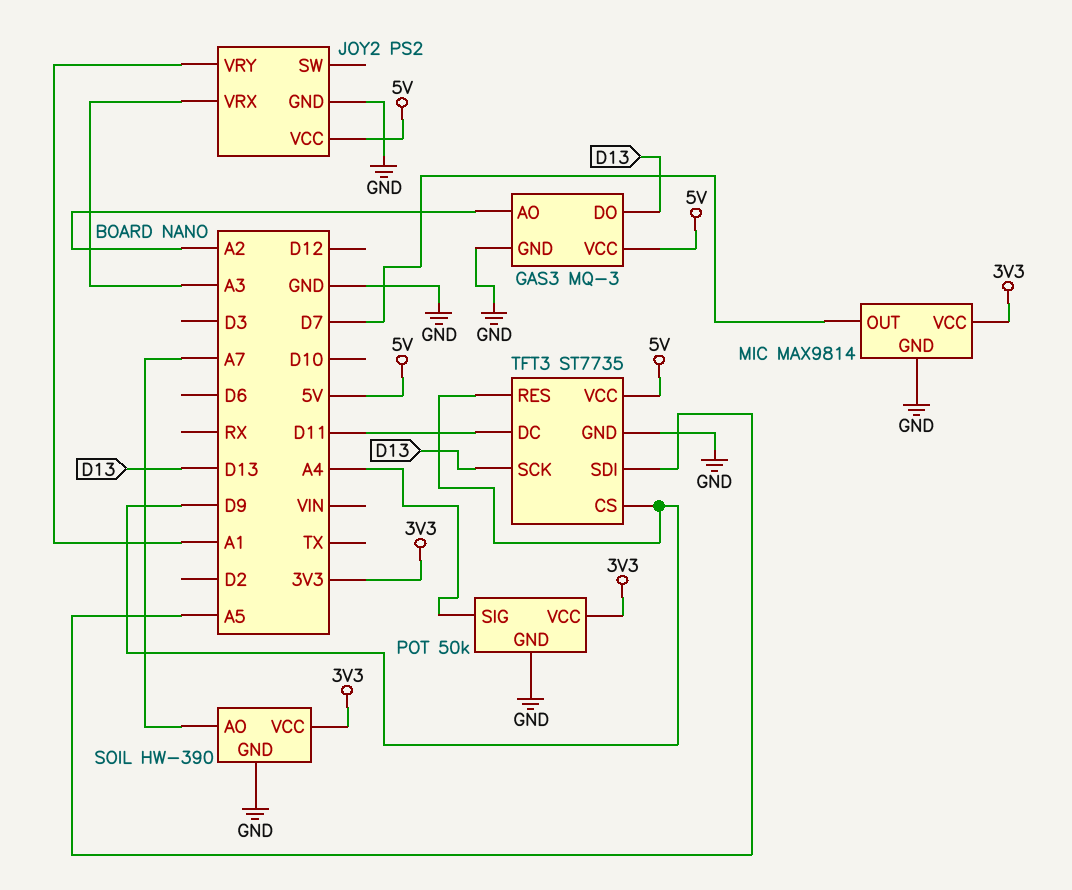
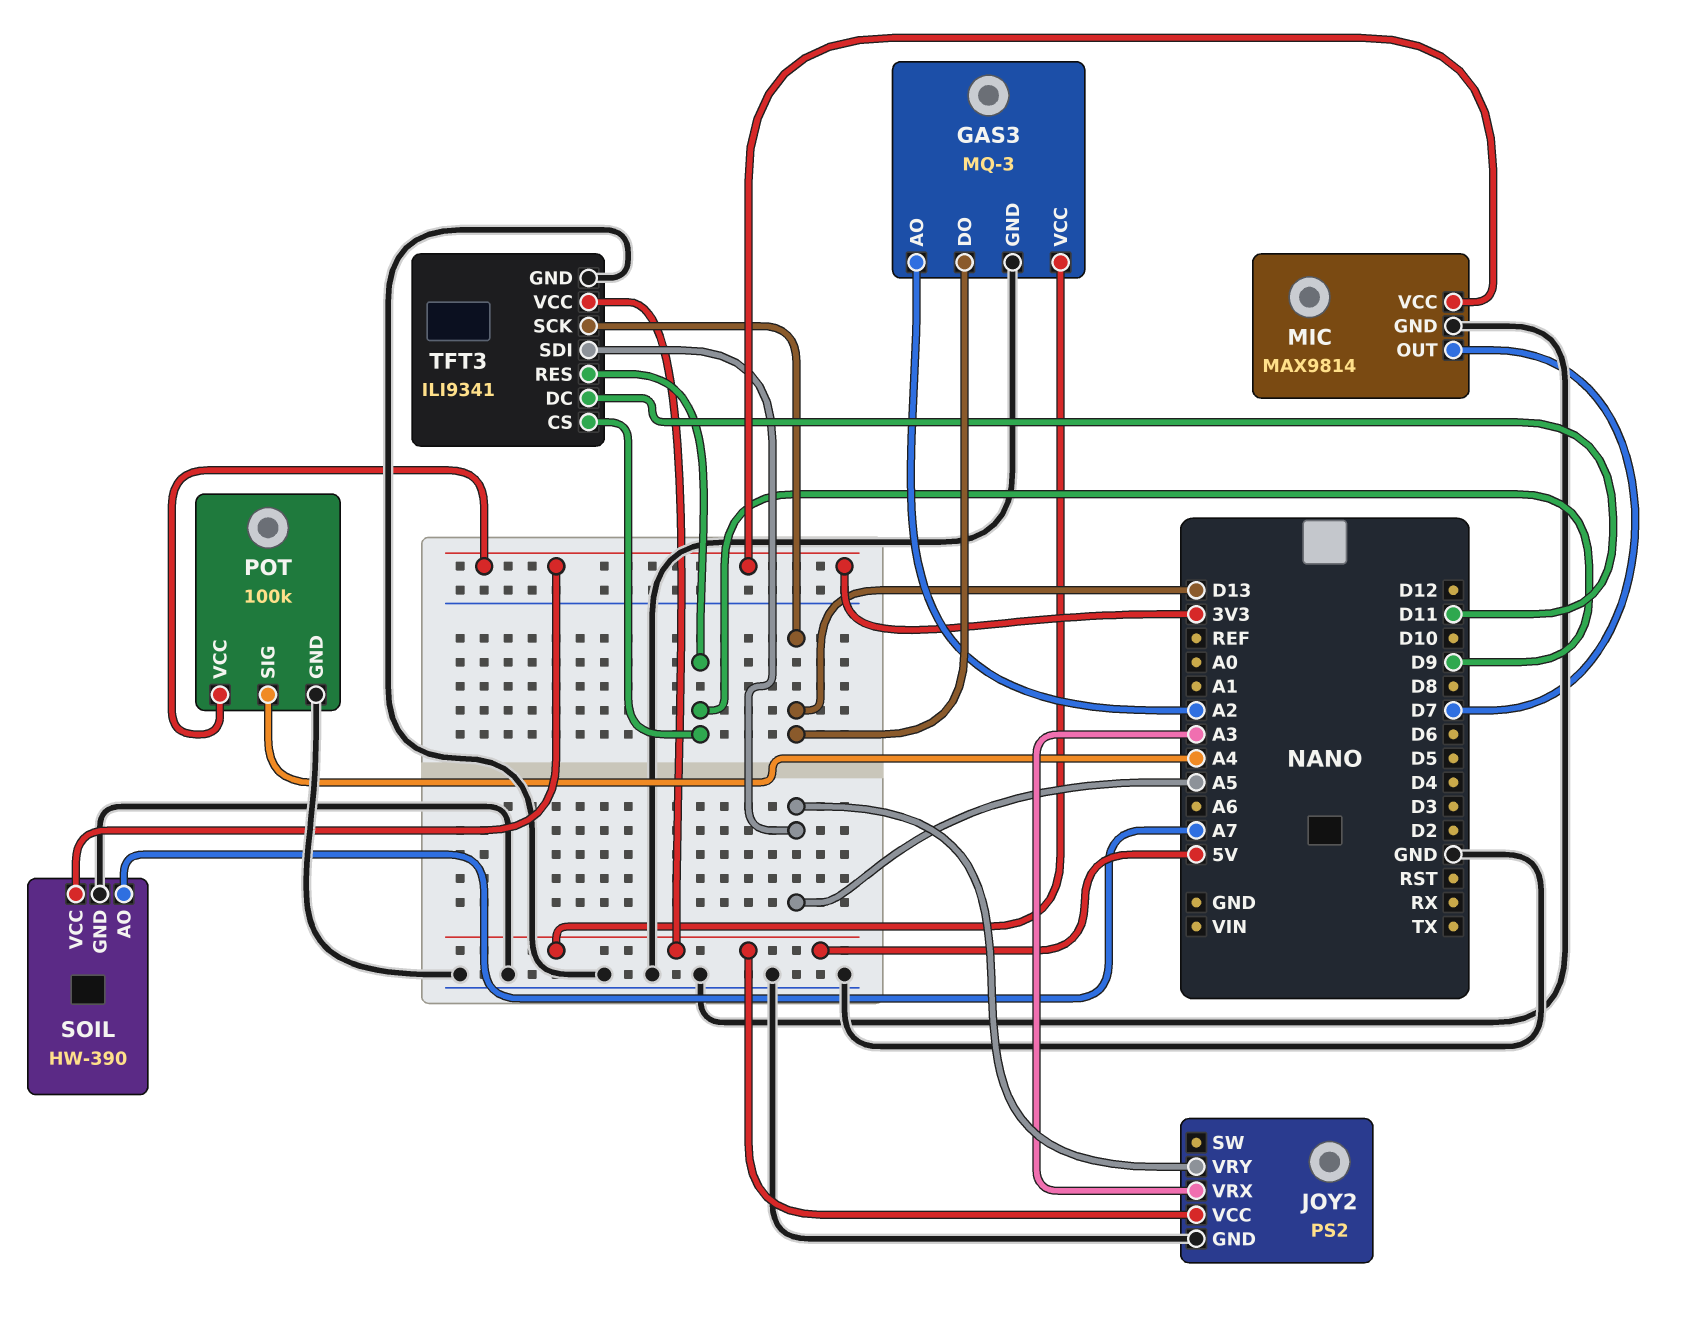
JOY2 pin VRY: A1 -> A5
POT: 50k -> 100k
TFT3: ST7735 -> ILI9341

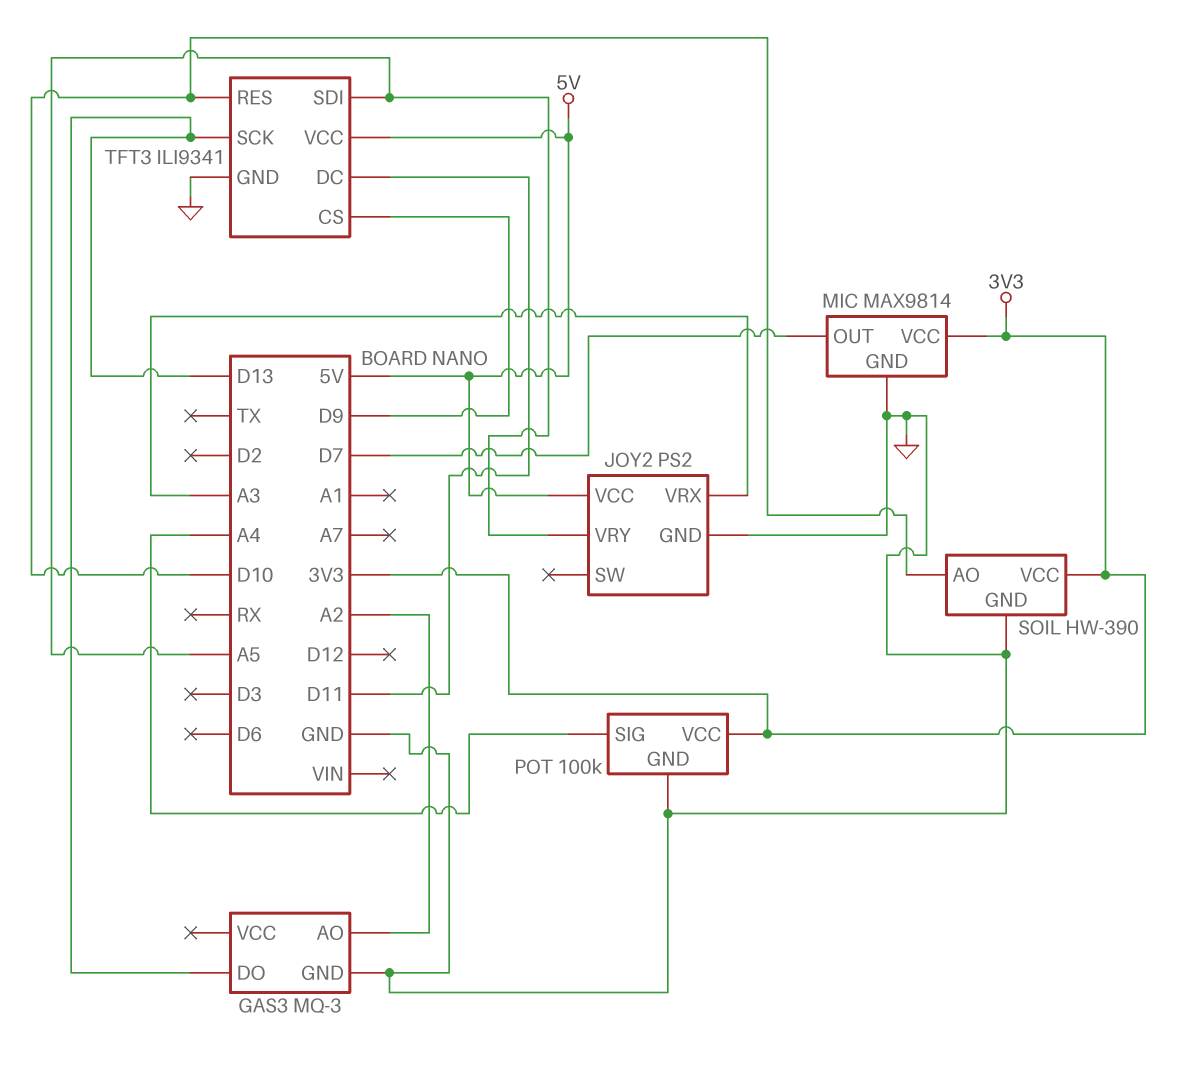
GAS3 pin VCC: 5V -> none
SOIL pin AO: A7 -> D10
TFT3 pin RES: D9 -> D10

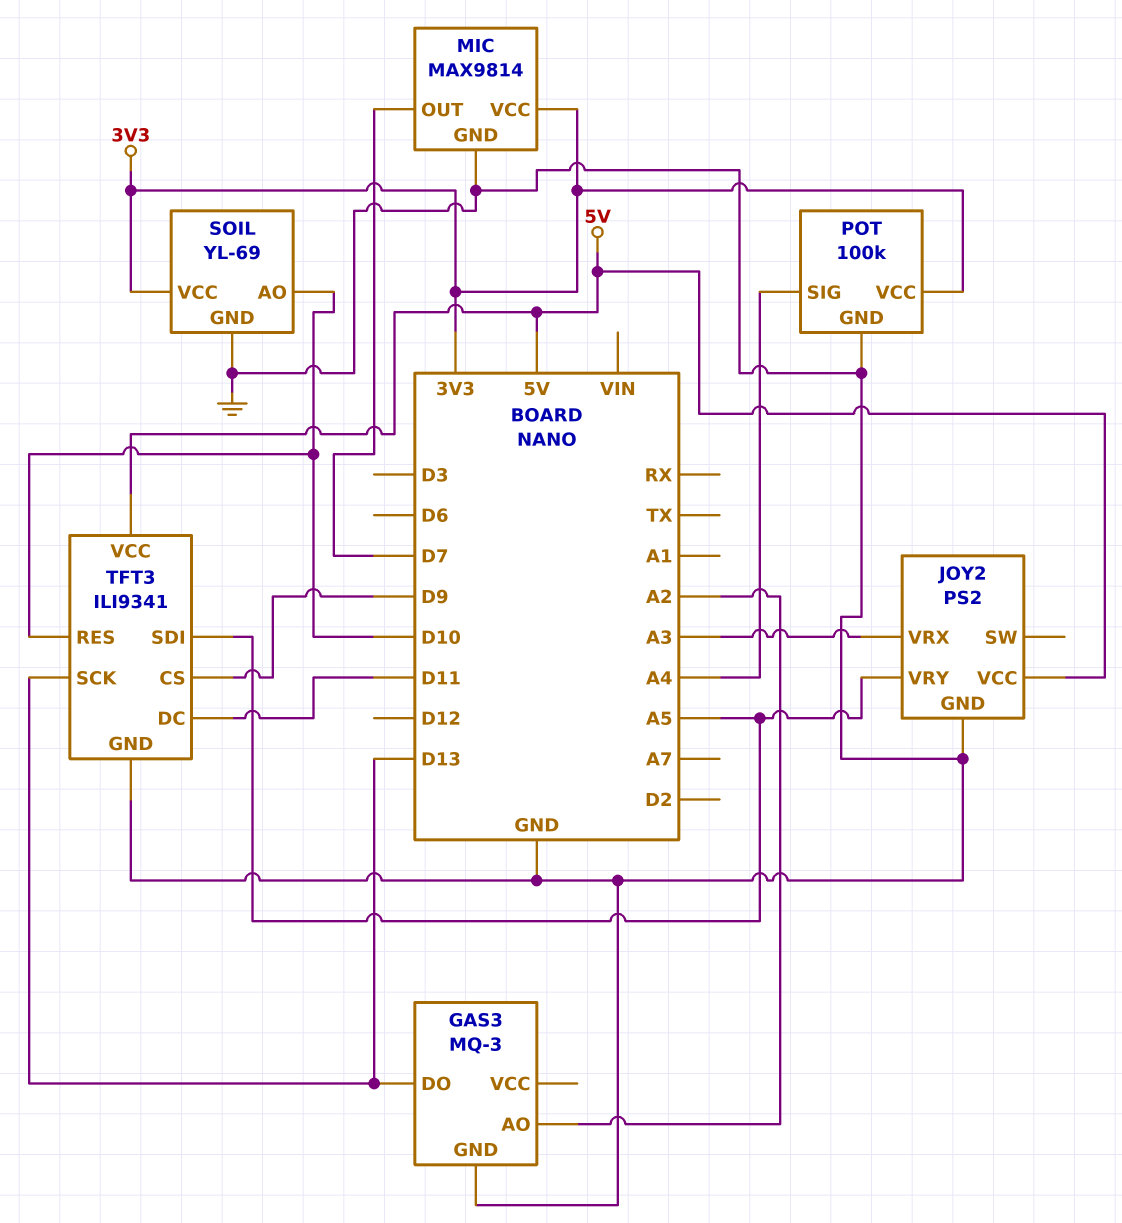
SOIL: HW-390 -> YL-69

